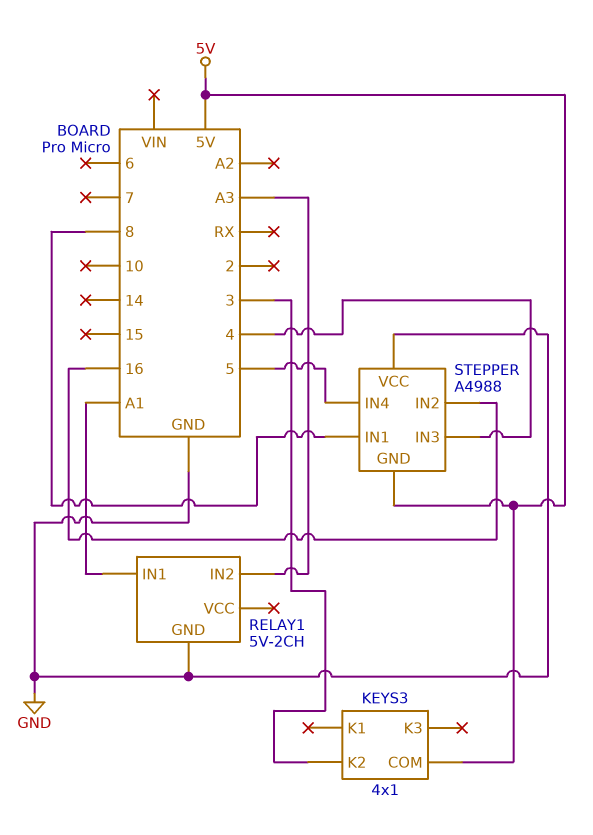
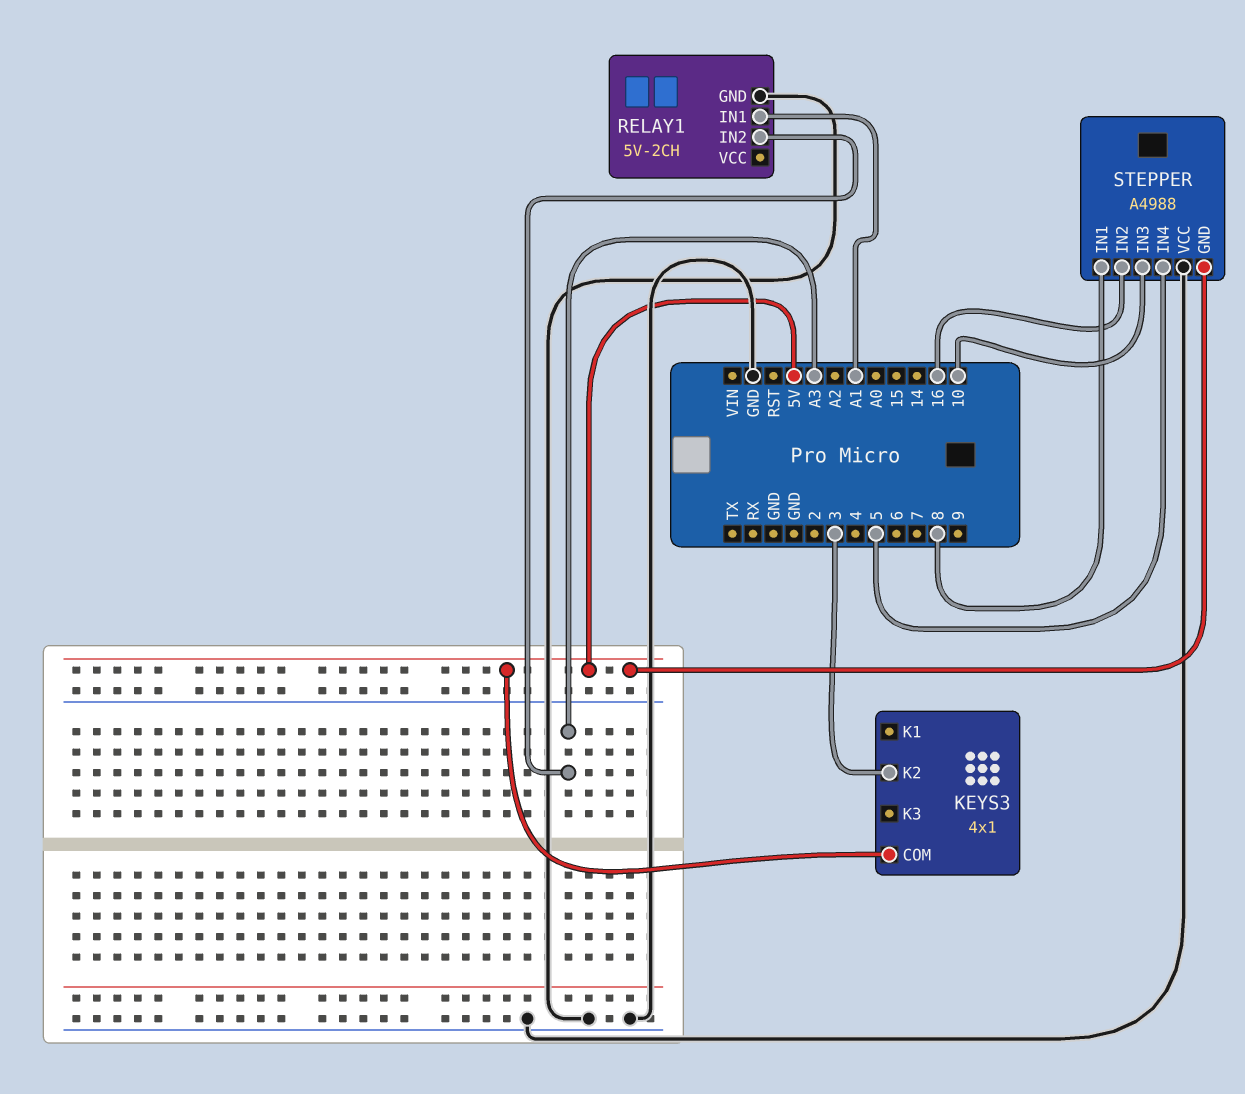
STEPPER pin IN3: 4 -> 10

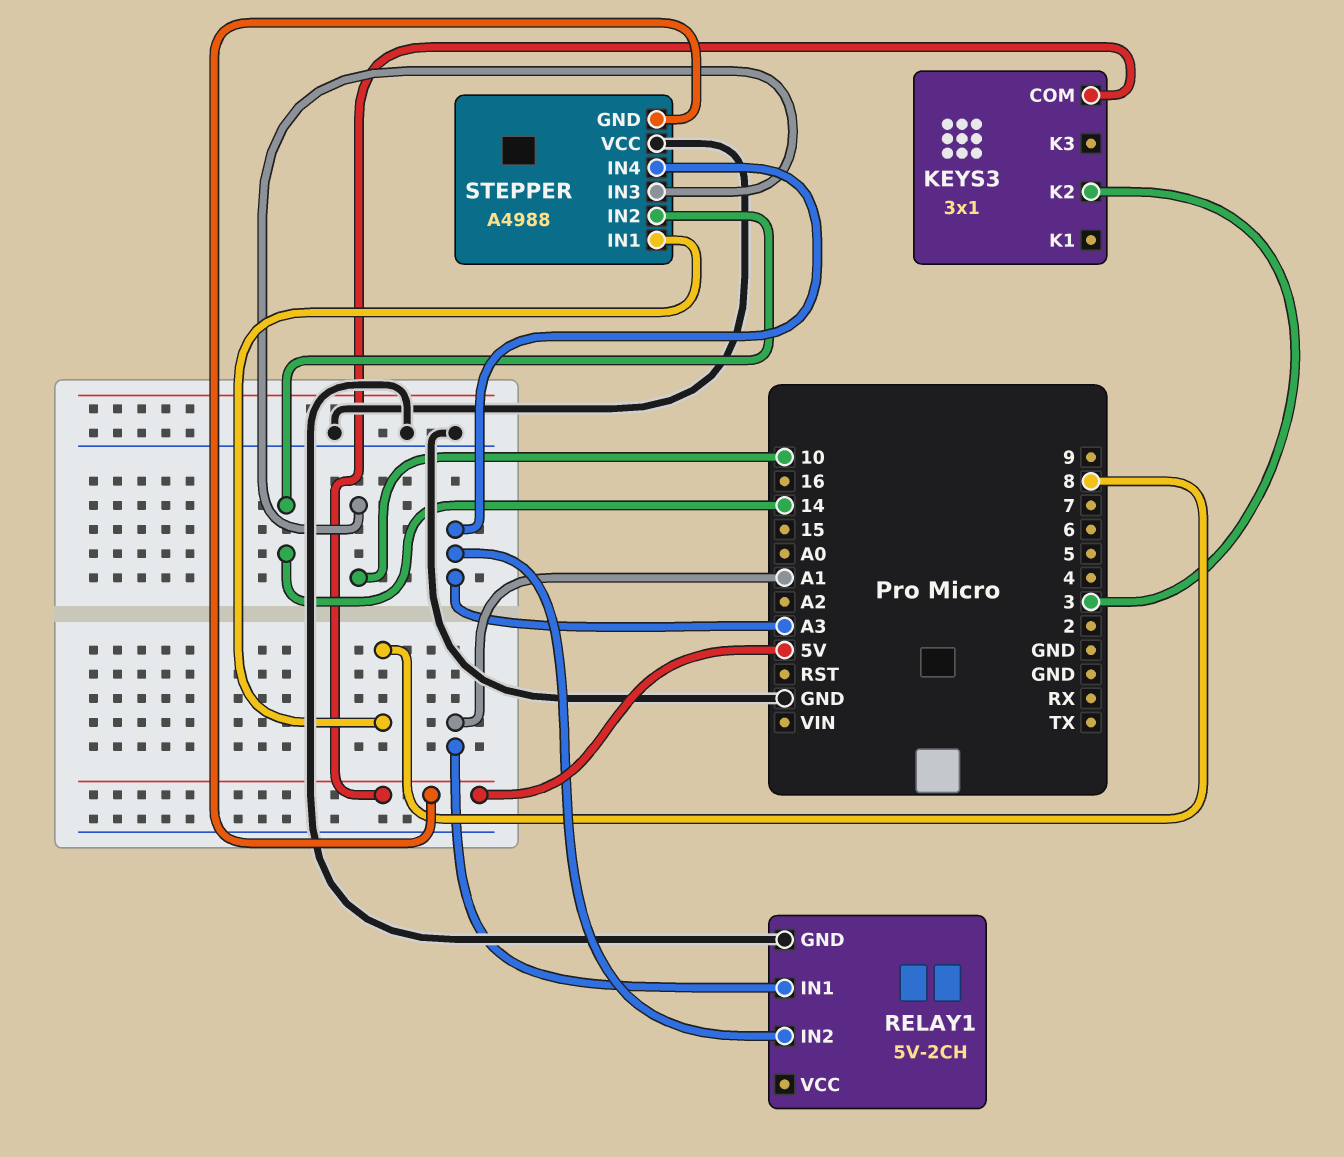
KEYS3: 4x1 -> 3x1
STEPPER pin IN2: 16 -> 14
STEPPER pin IN4: 5 -> A3

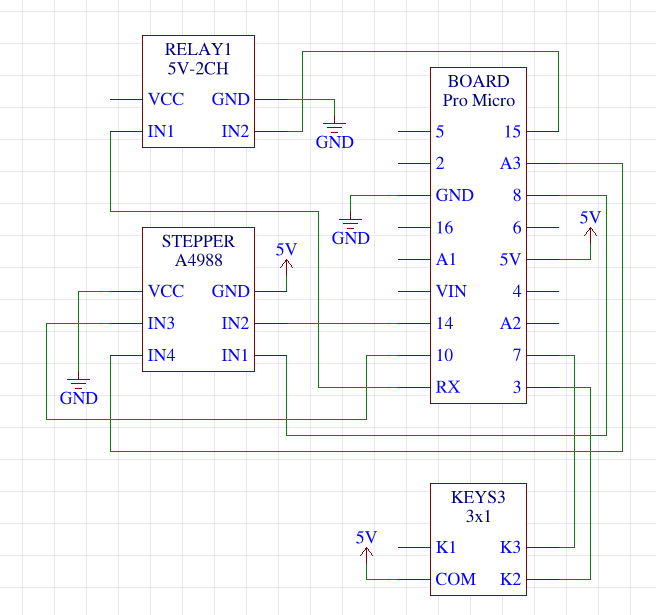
KEYS3 pin K3: none -> 7
RELAY1 pin IN1: A1 -> RX
RELAY1 pin IN2: A3 -> 15

